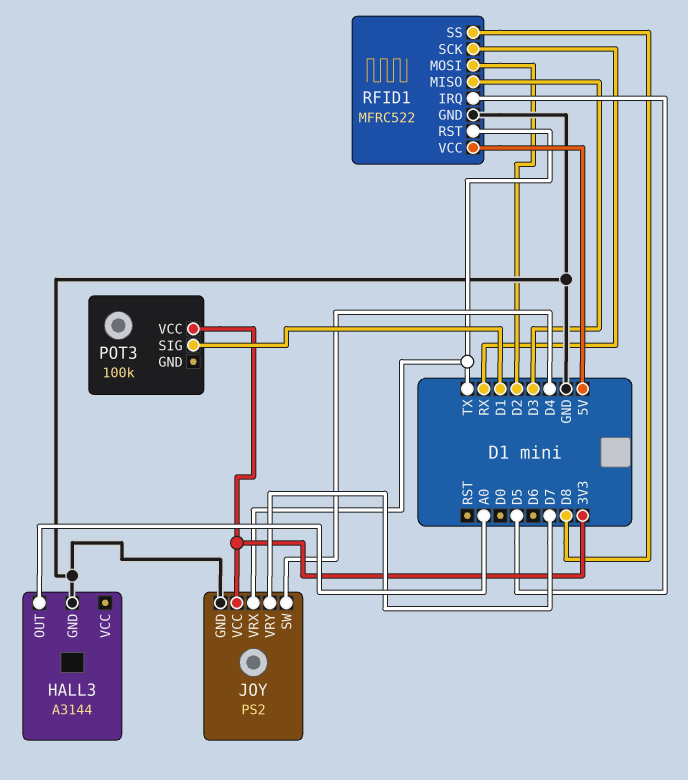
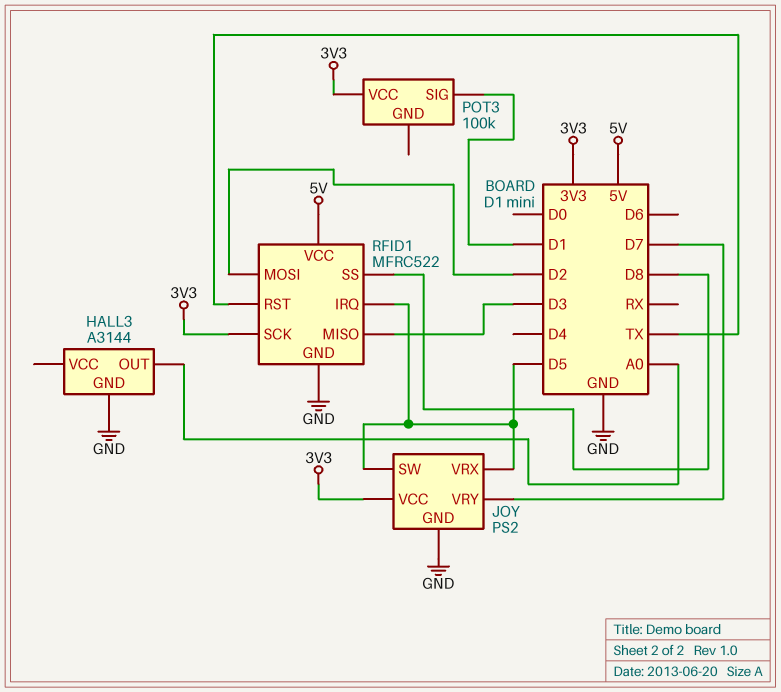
JOY pin SW: D4 -> D5
JOY pin VRX: TX -> D5
RFID1 pin SCK: RX -> 3V3

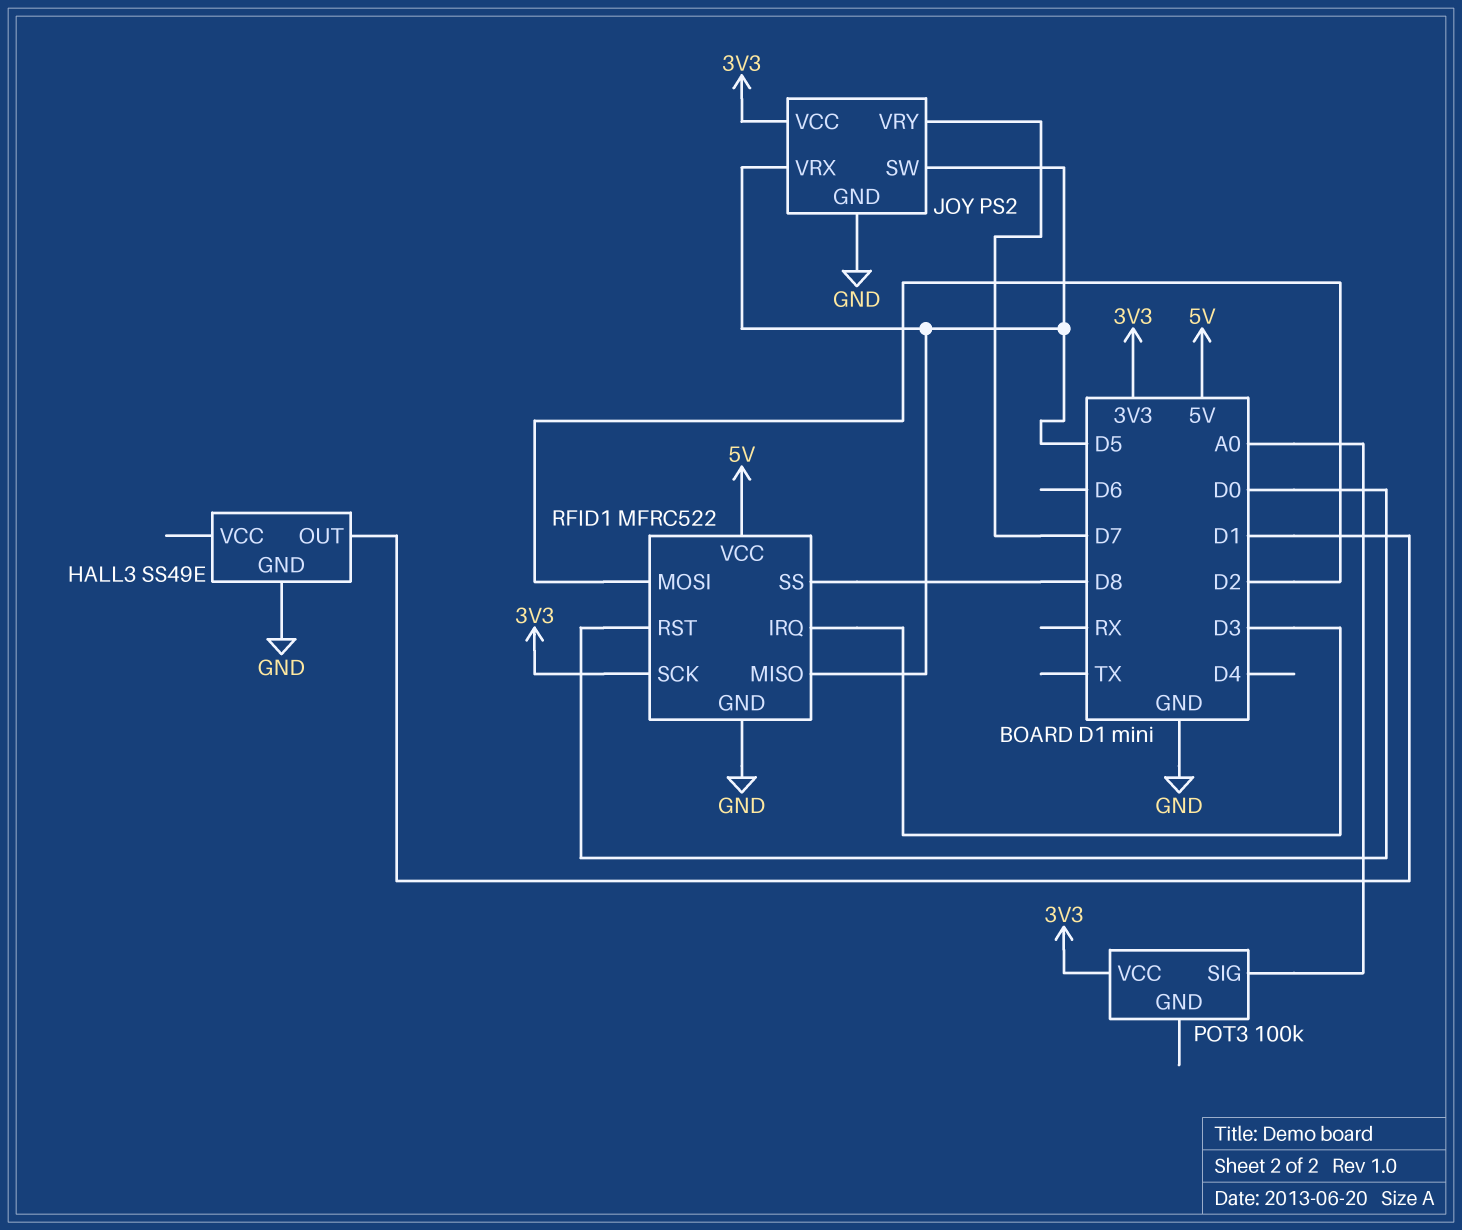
HALL3: A3144 -> SS49E
HALL3 pin OUT: A0 -> D1
POT3 pin SIG: D1 -> A0
RFID1 pin IRQ: D5 -> D3
RFID1 pin MISO: D3 -> D5
RFID1 pin RST: TX -> D0

